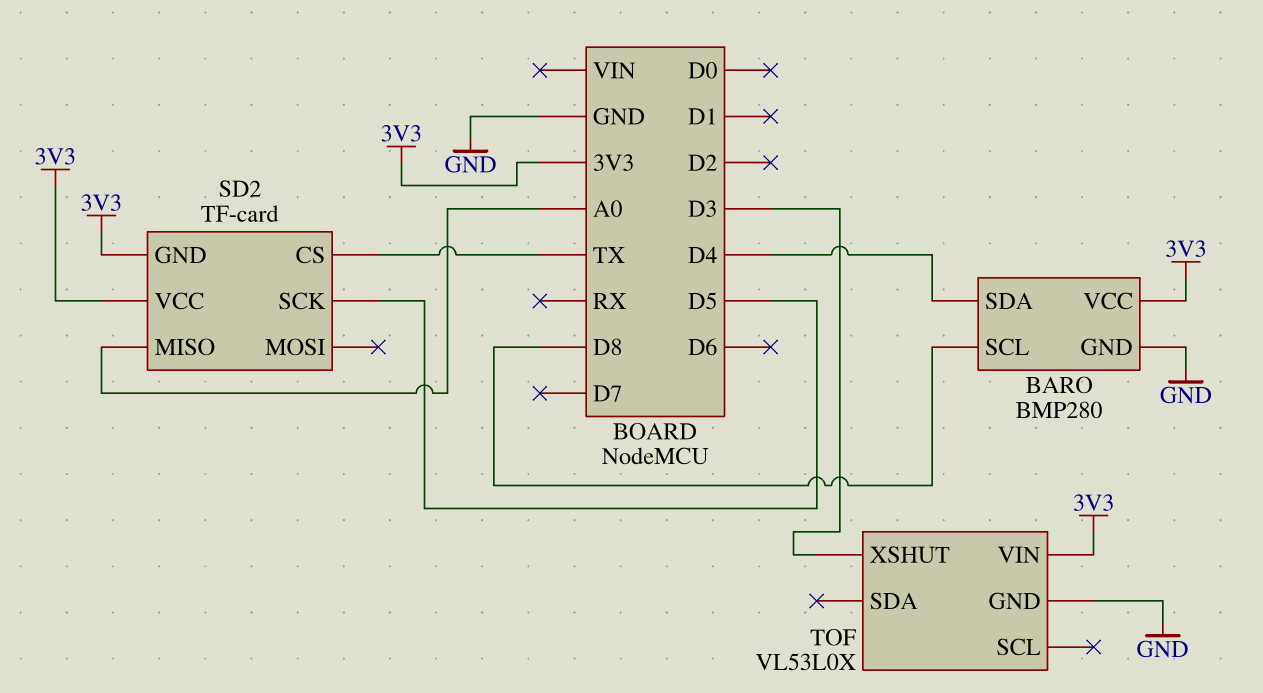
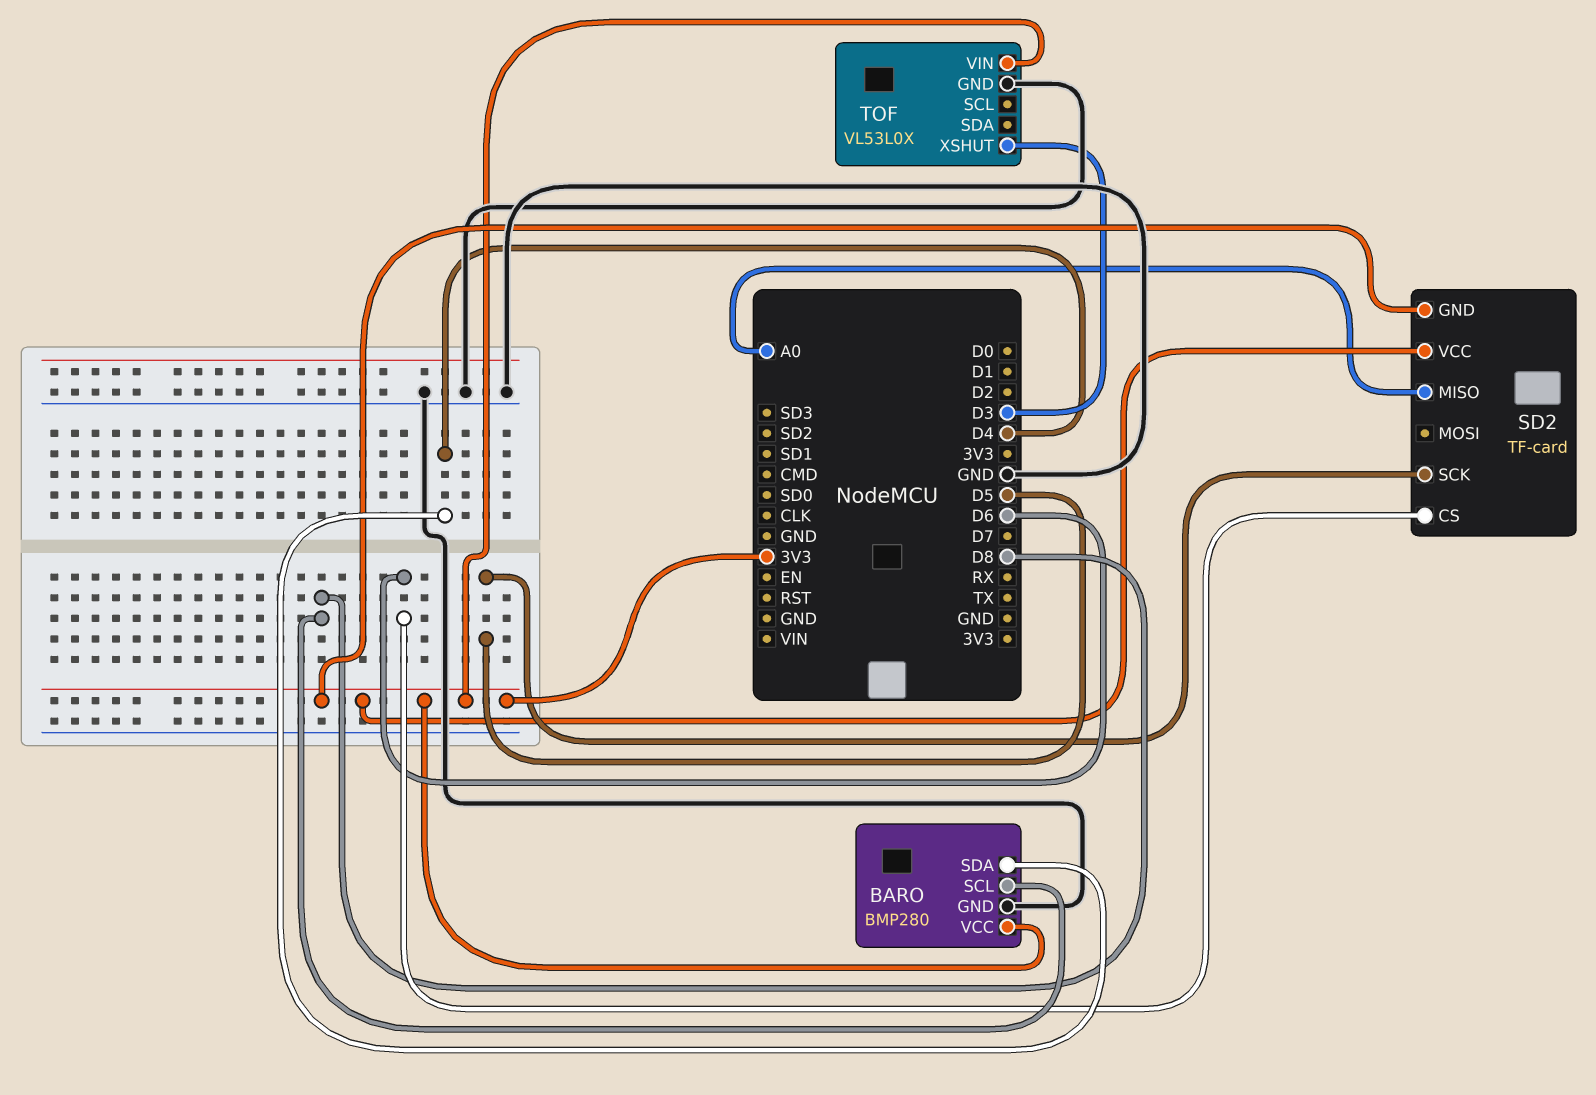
SD2 pin CS: TX -> D6

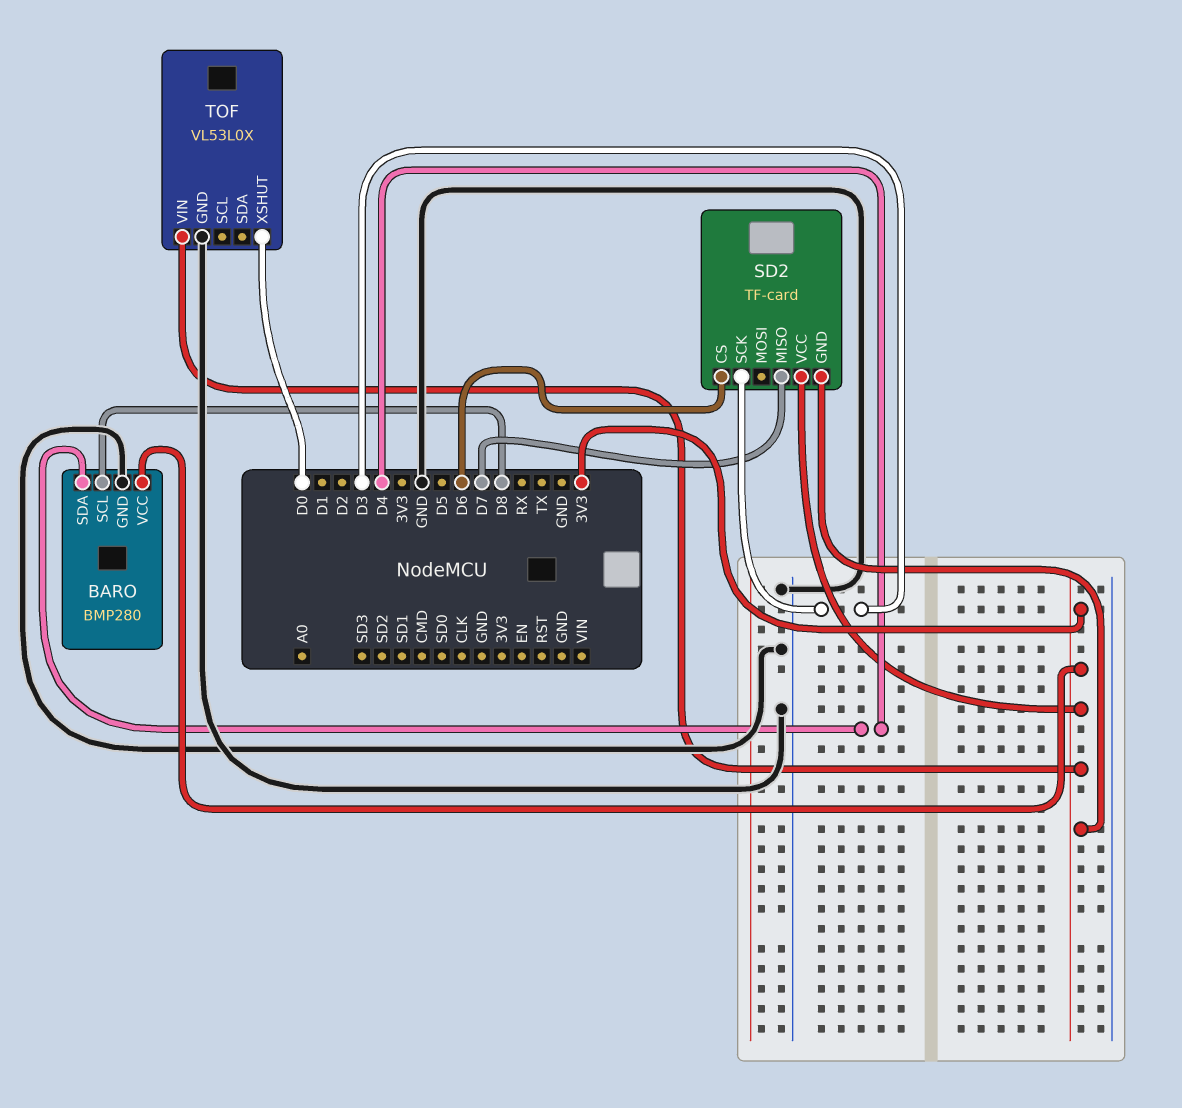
SD2 pin MISO: A0 -> D7
SD2 pin SCK: D5 -> D3
TOF pin XSHUT: D3 -> D0

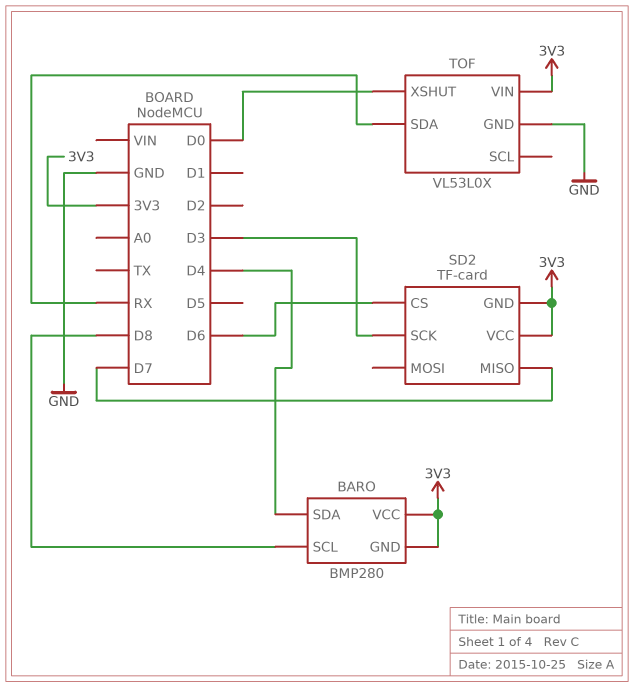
BARO pin GND: GND -> 3V3
TOF pin SDA: none -> RX

